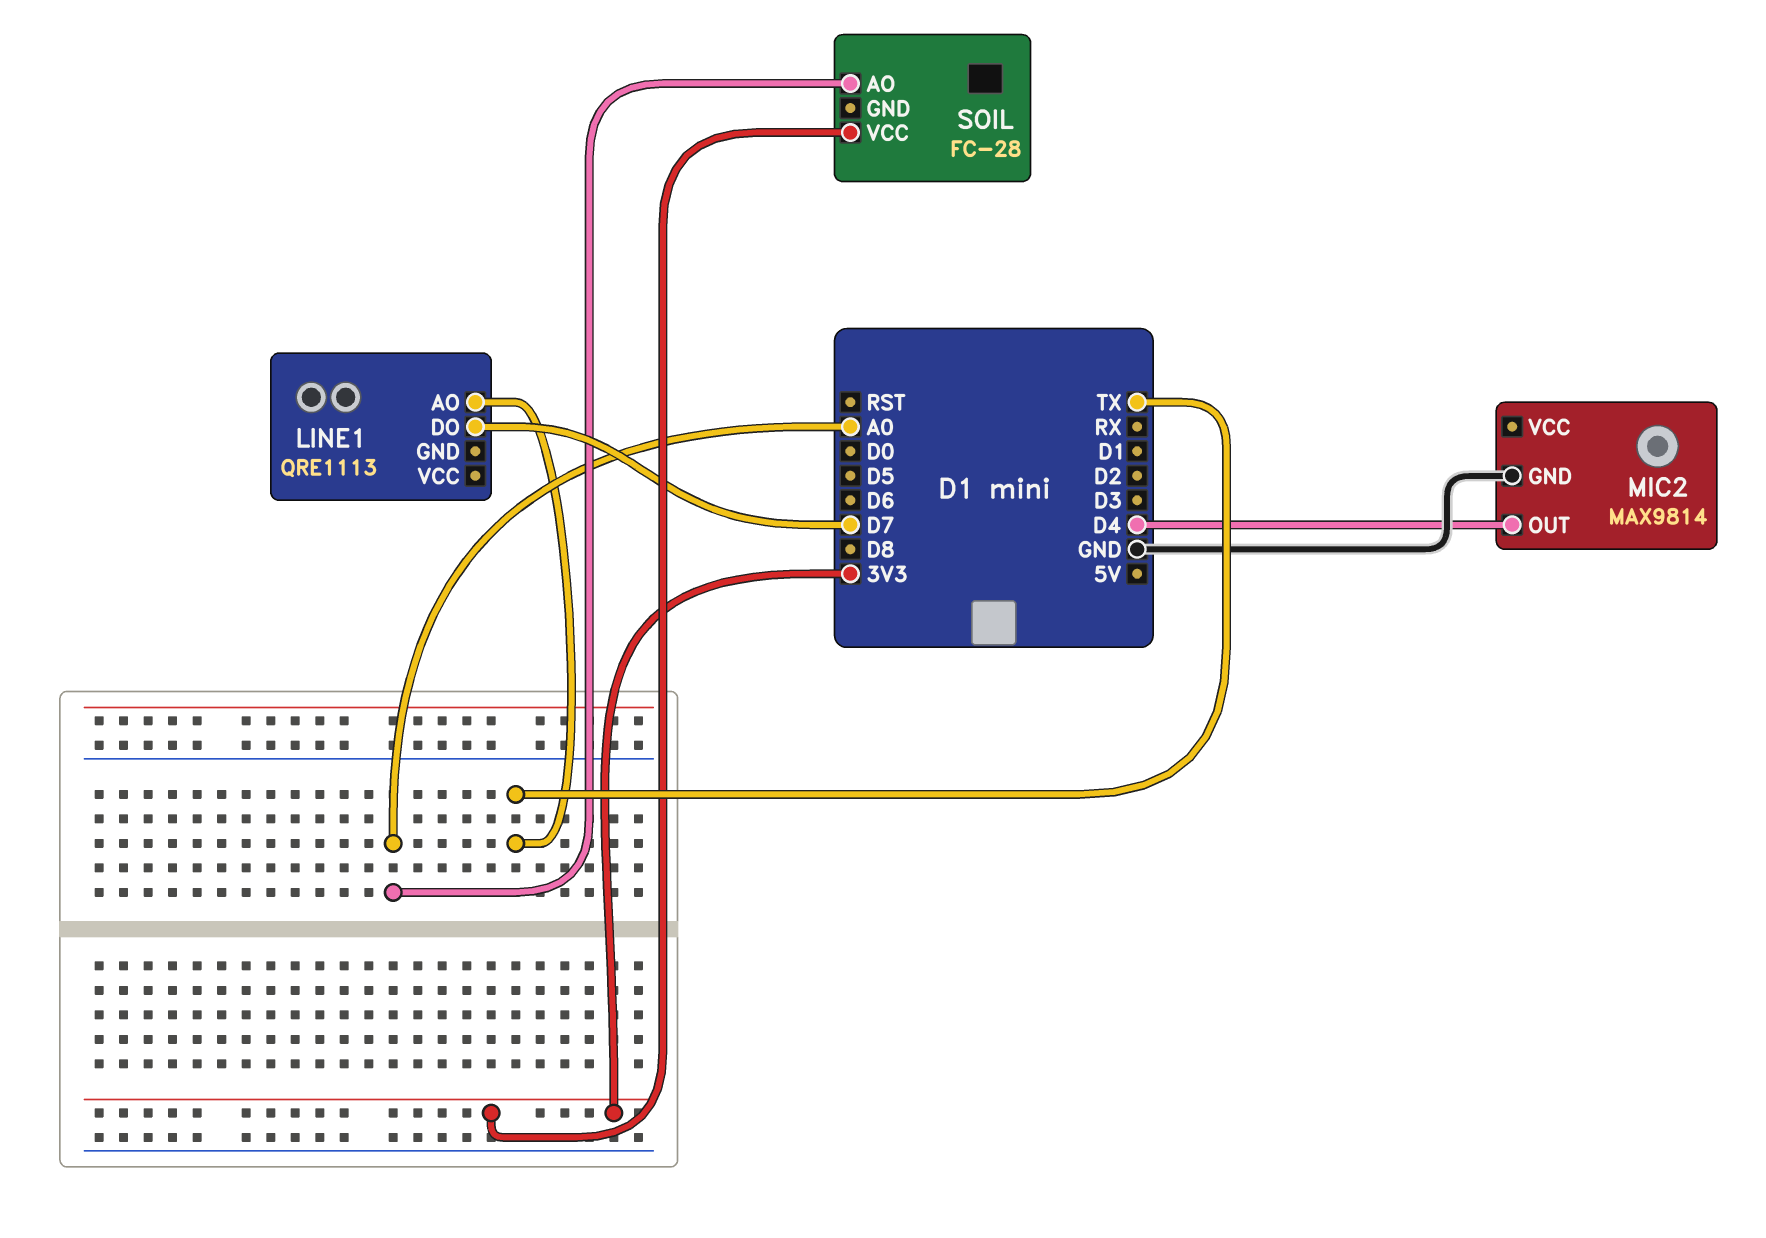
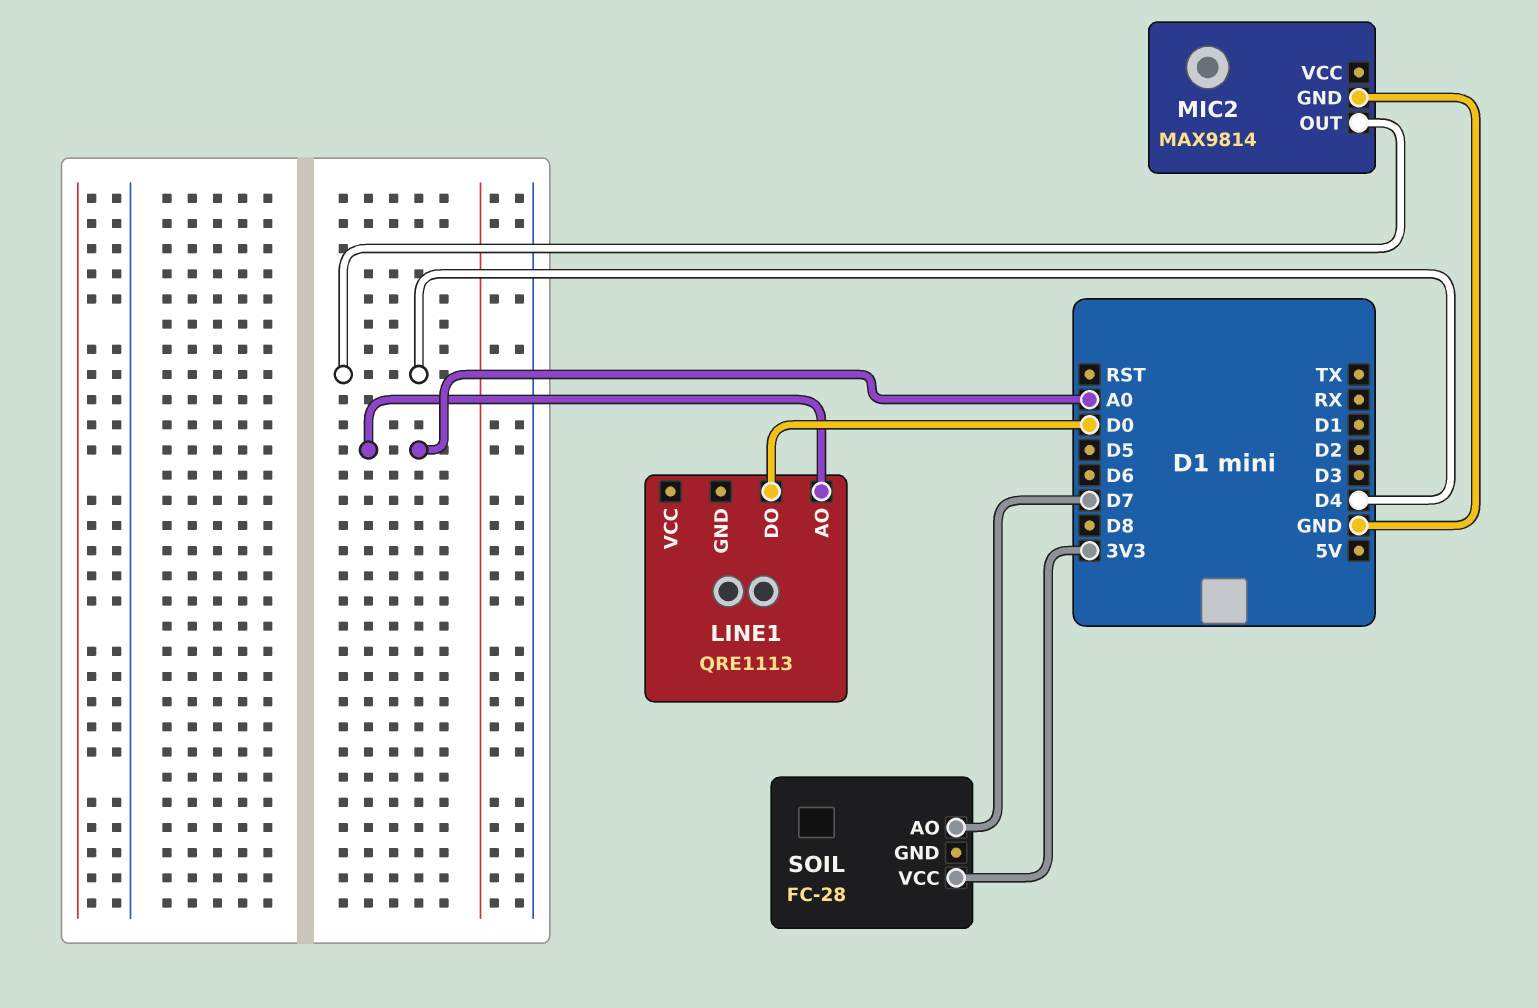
LINE1 pin AO: TX -> A0
LINE1 pin DO: D7 -> D0
SOIL pin AO: A0 -> D7

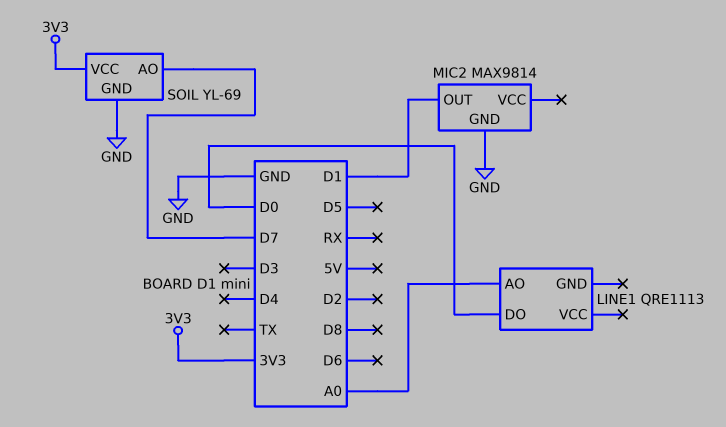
MIC2 pin OUT: D4 -> D1
SOIL: FC-28 -> YL-69
SOIL pin GND: none -> GND

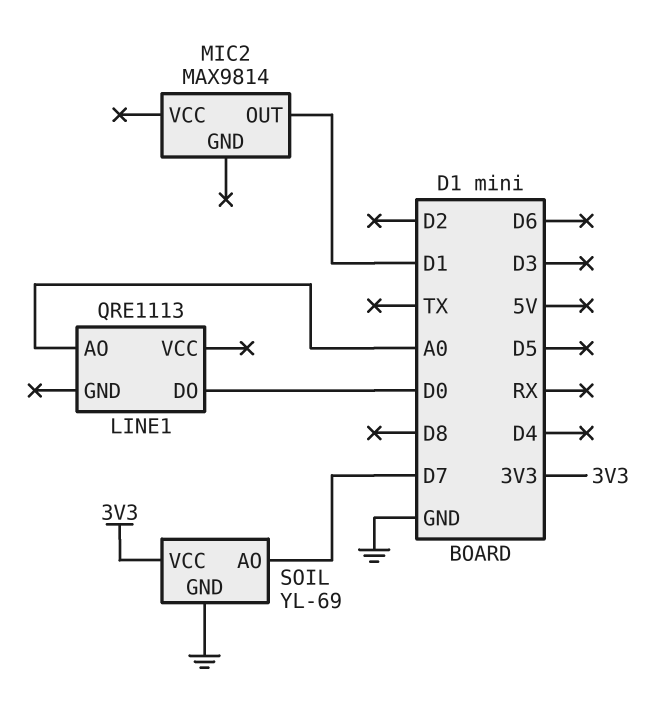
MIC2 pin GND: GND -> none

